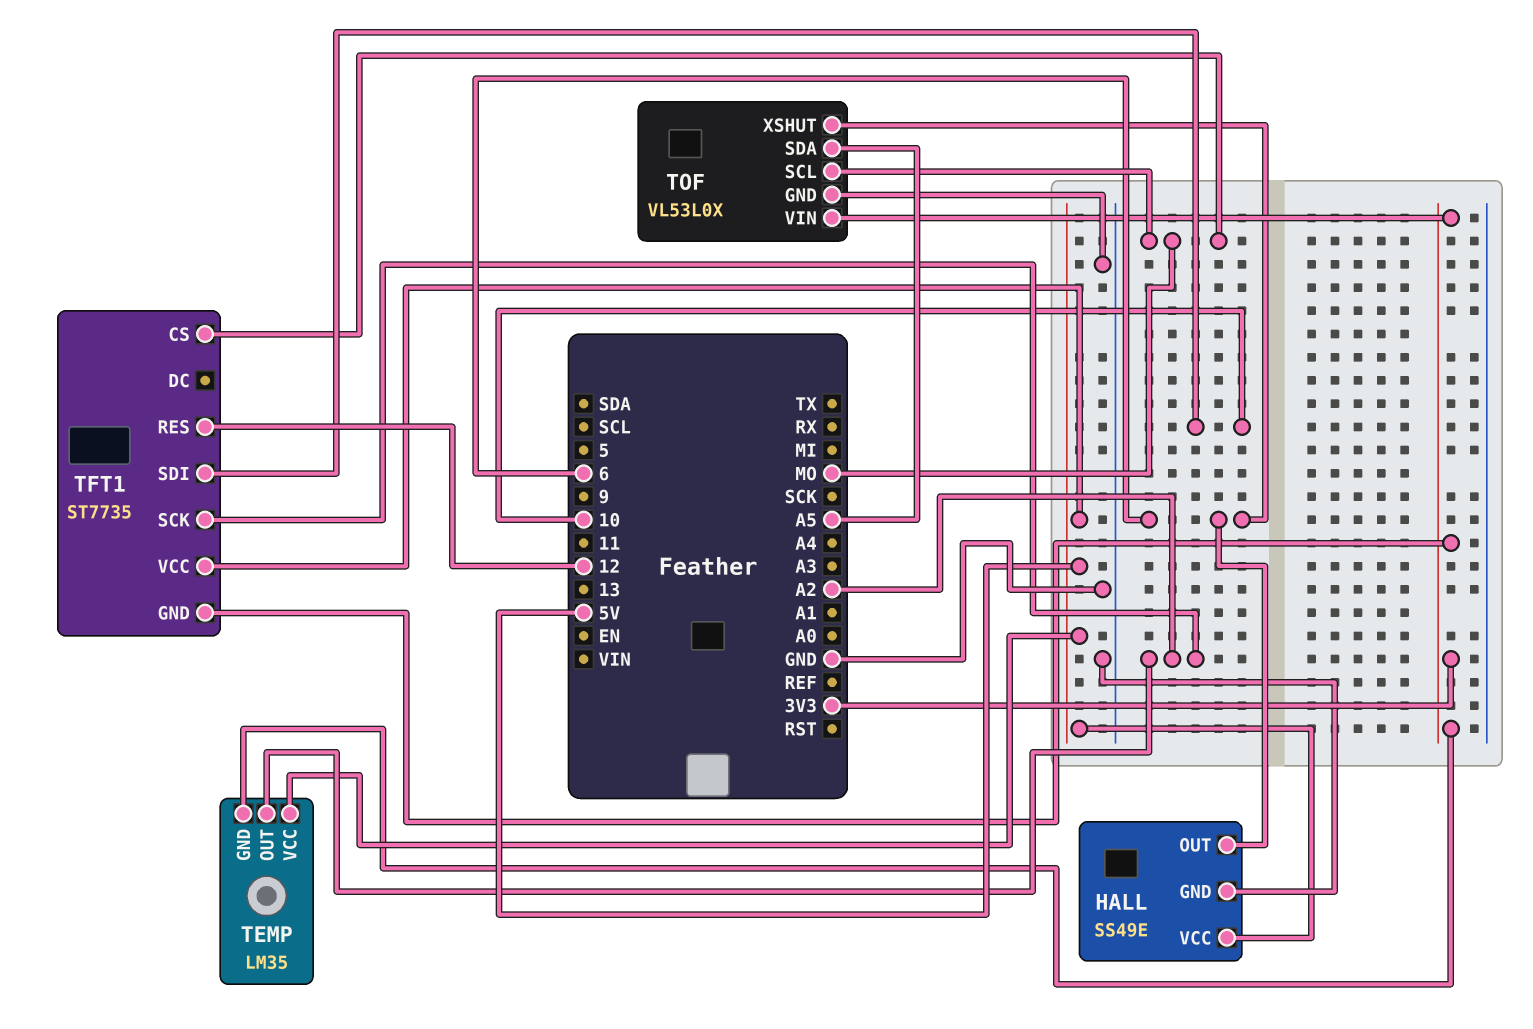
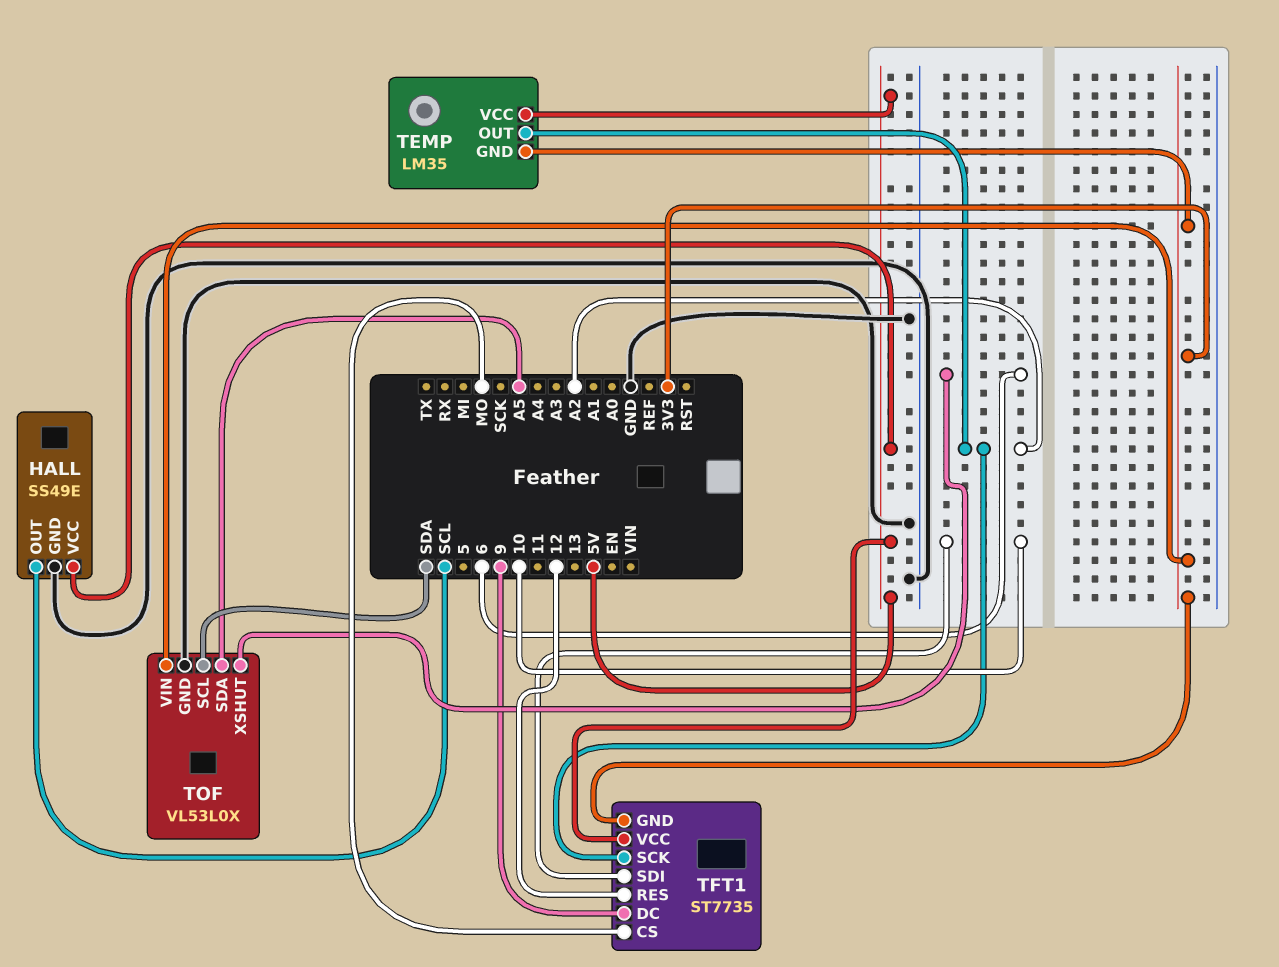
HALL pin OUT: 6 -> SCL
TFT1 pin DC: none -> 9
TOF pin SCL: MO -> SDA

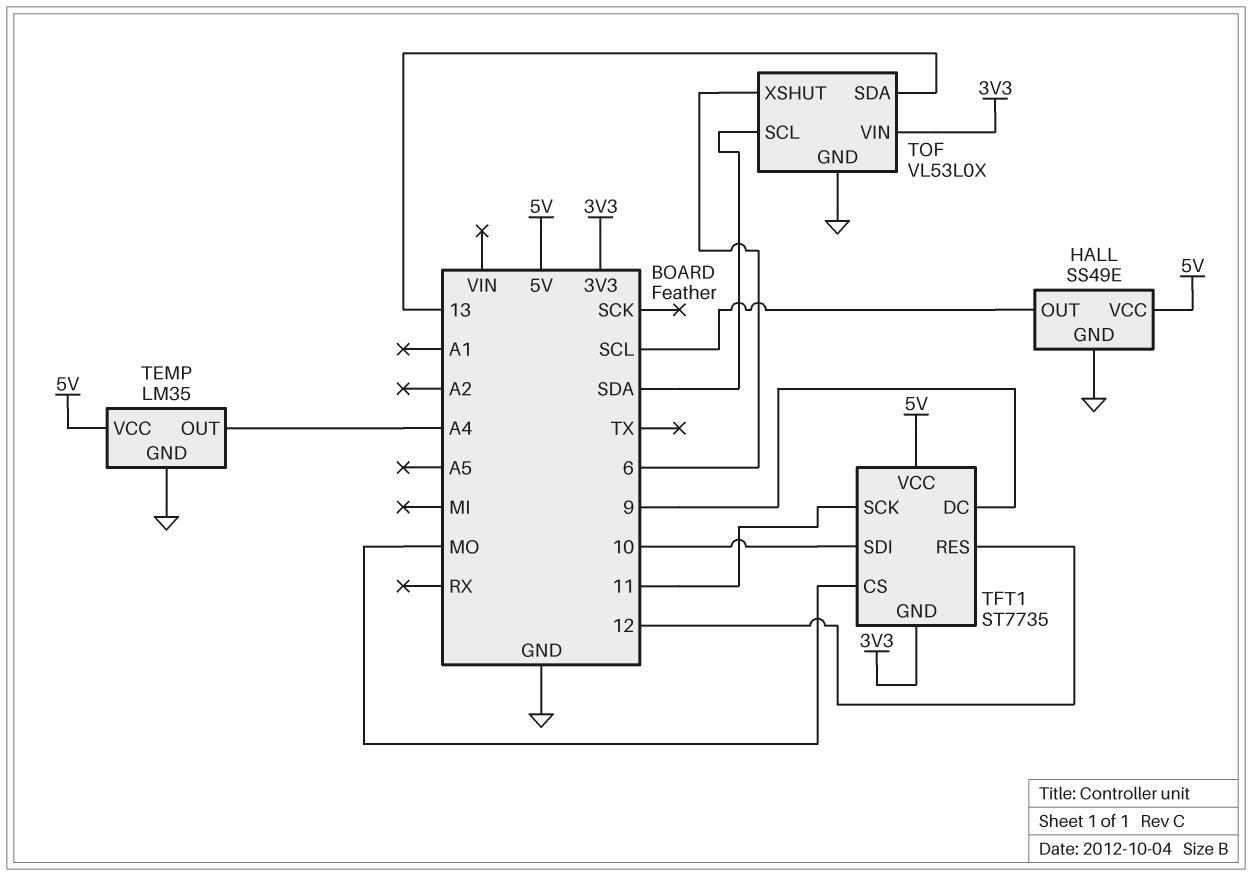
TEMP pin GND: 3V3 -> GND
TEMP pin OUT: A2 -> A4
TFT1 pin SCK: A2 -> 11
TOF pin SDA: A5 -> 13

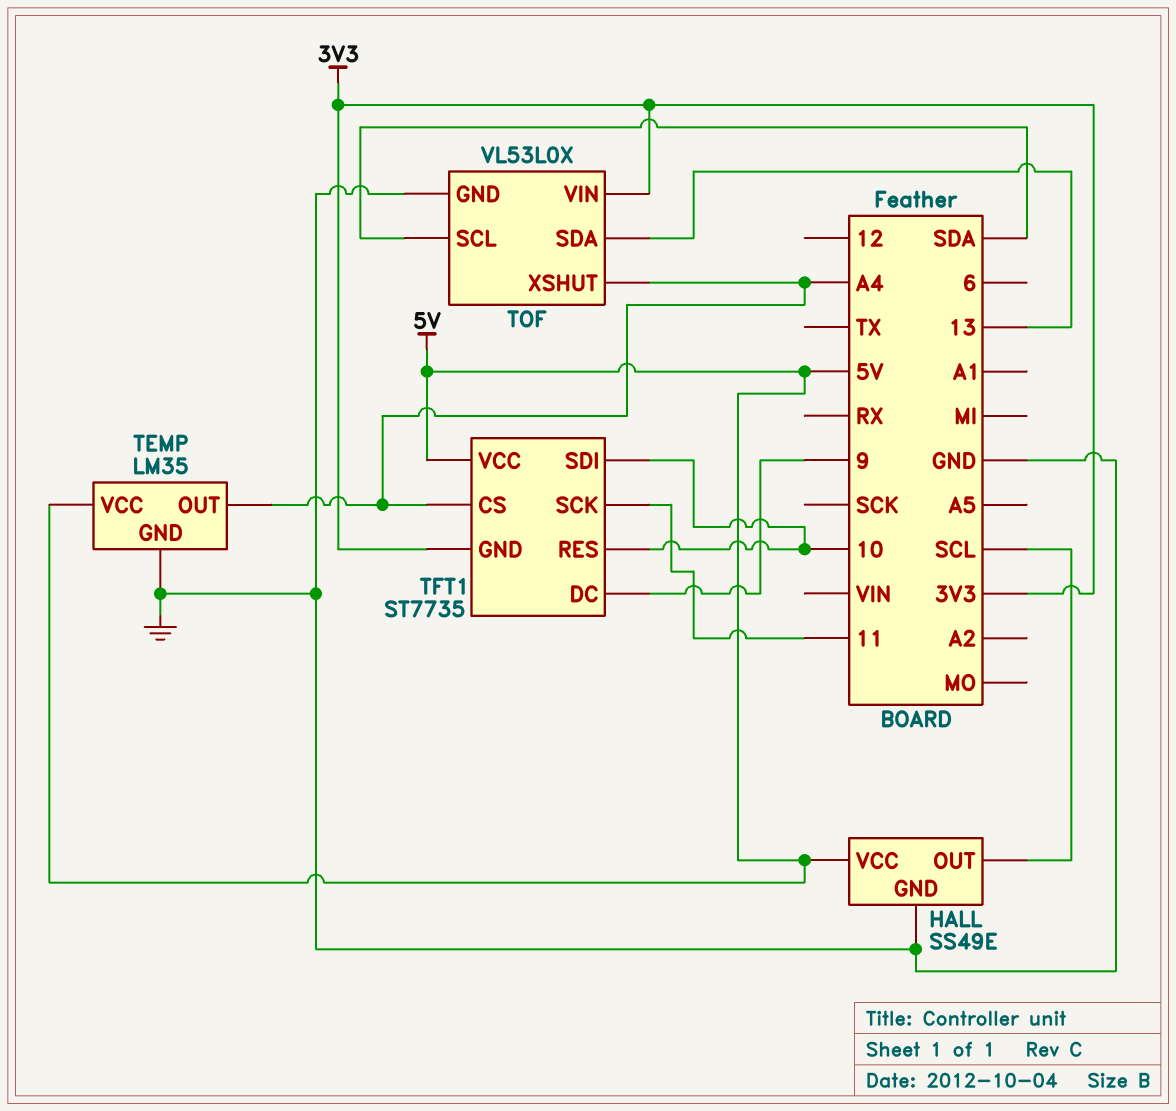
TFT1 pin CS: MO -> A4
TFT1 pin RES: 12 -> 10
TOF pin XSHUT: 6 -> A4

